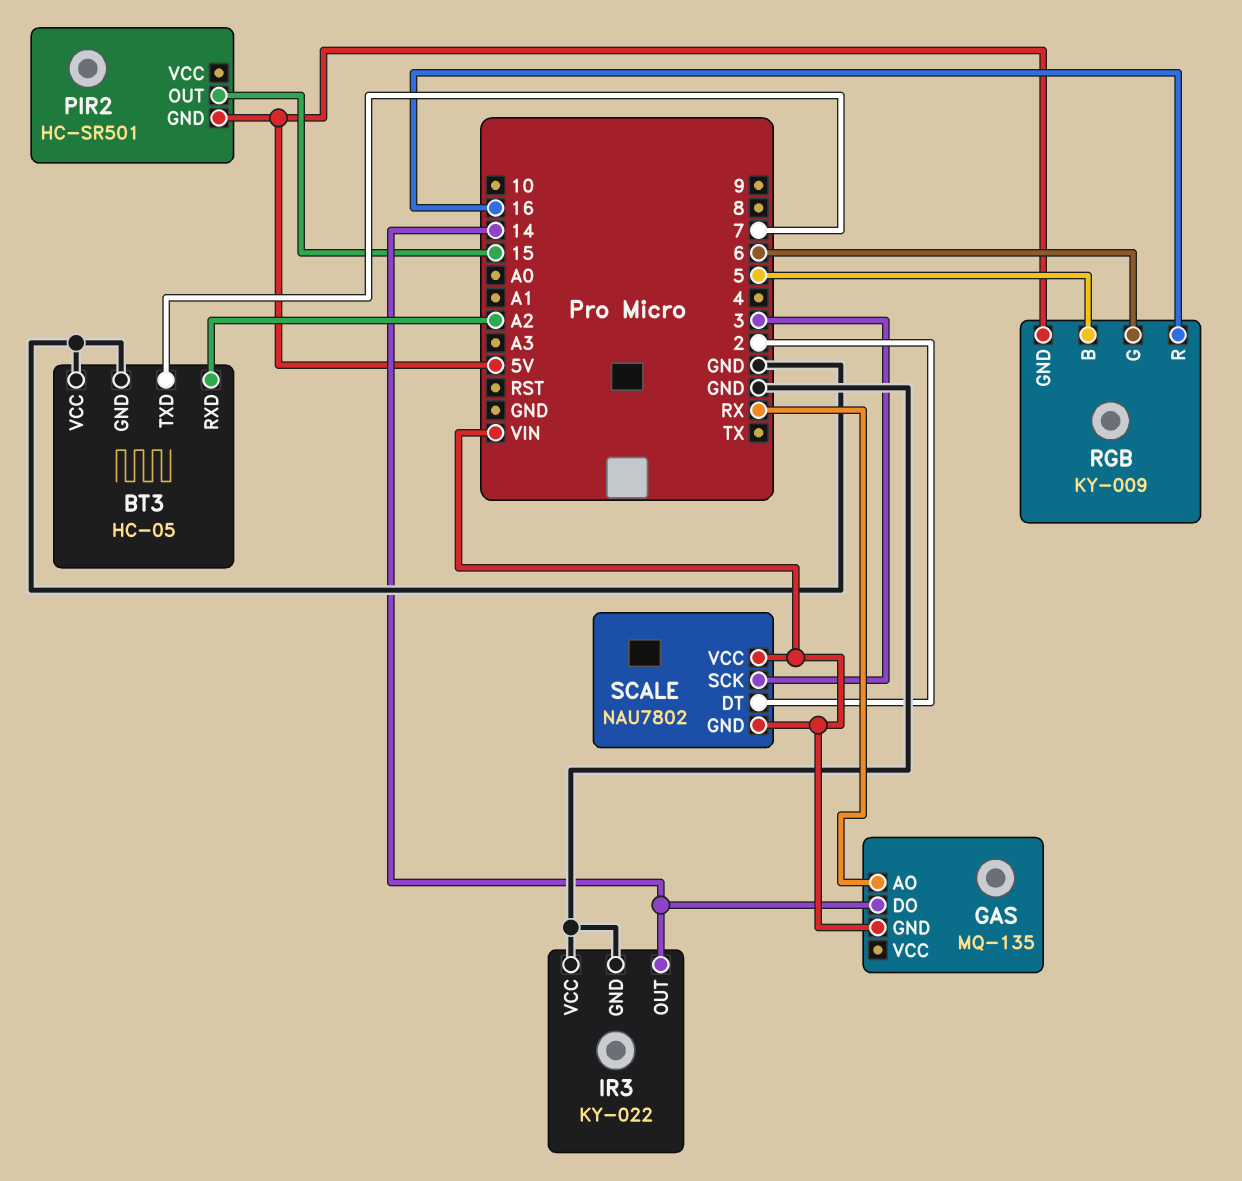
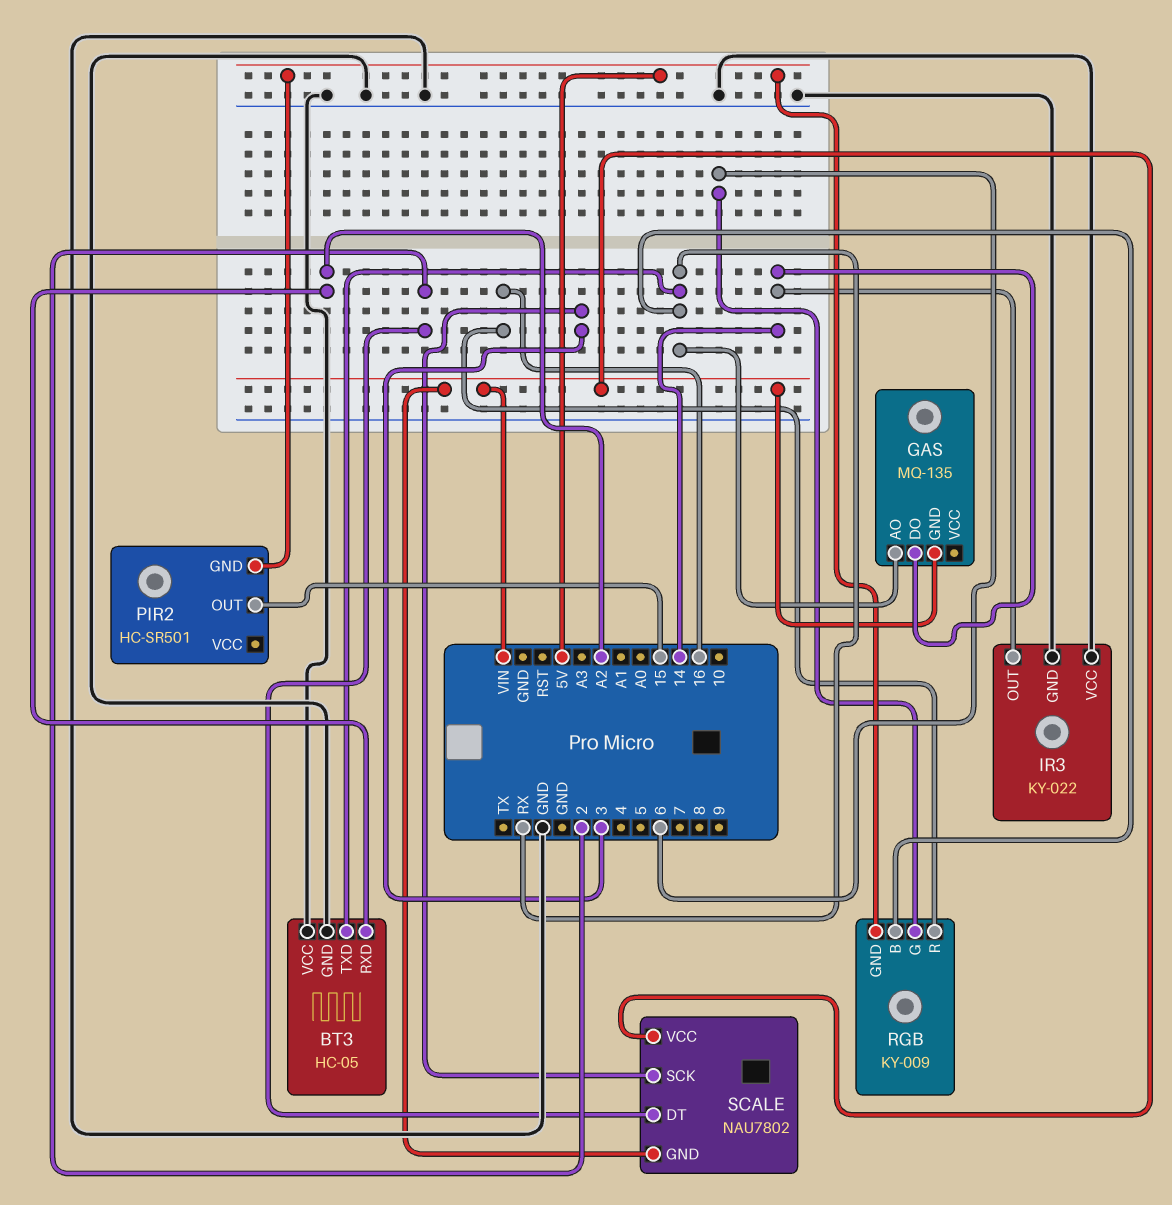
BT3 pin TXD: 7 -> RX
RGB pin B: 5 -> RX

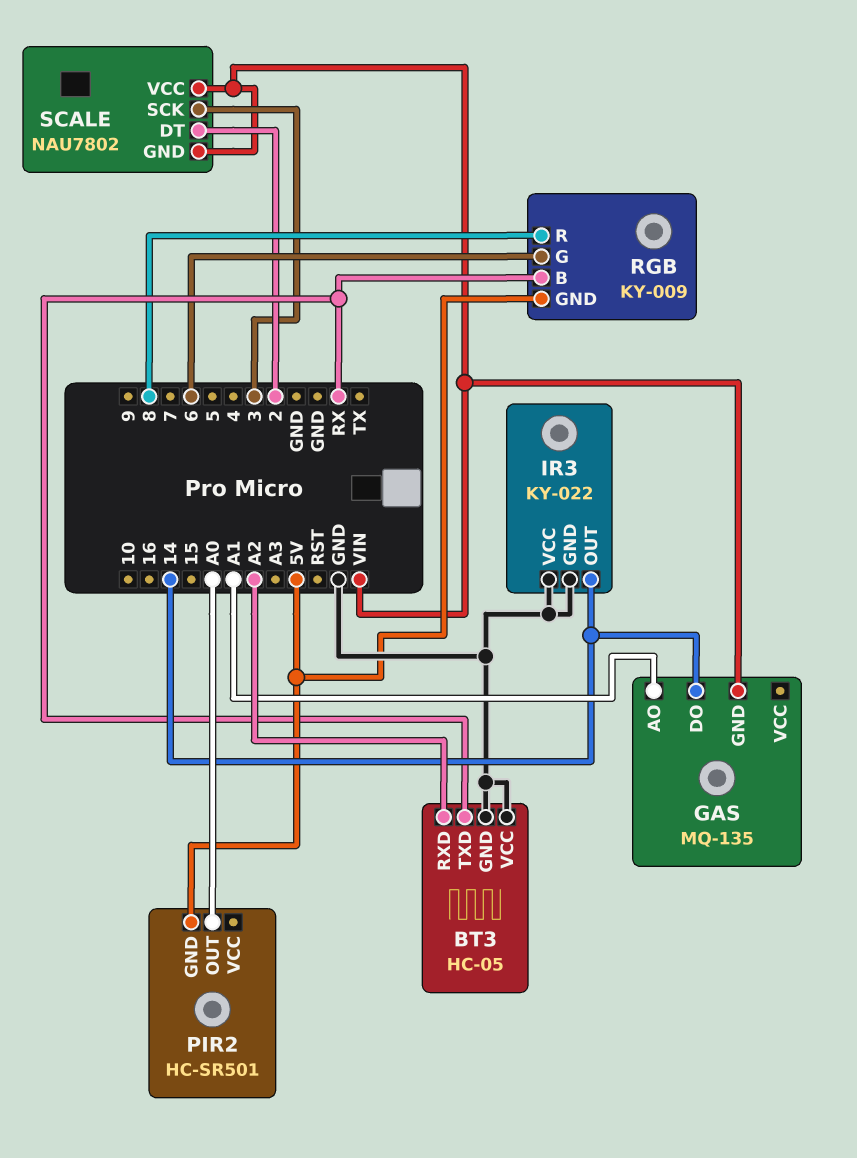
GAS pin AO: RX -> A1
PIR2 pin OUT: 15 -> A0
RGB pin R: 16 -> 8

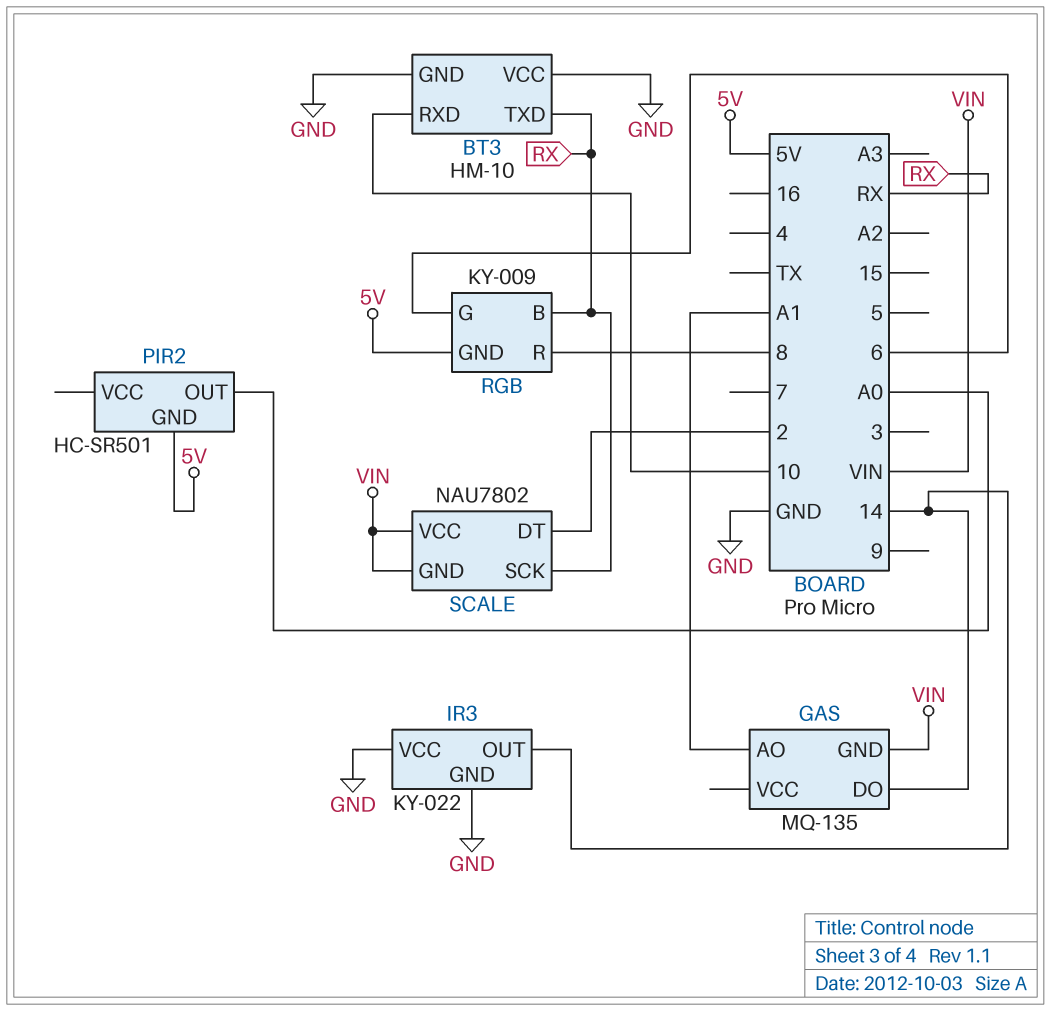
BT3: HC-05 -> HM-10
BT3 pin RXD: A2 -> 10
SCALE pin SCK: 3 -> RX

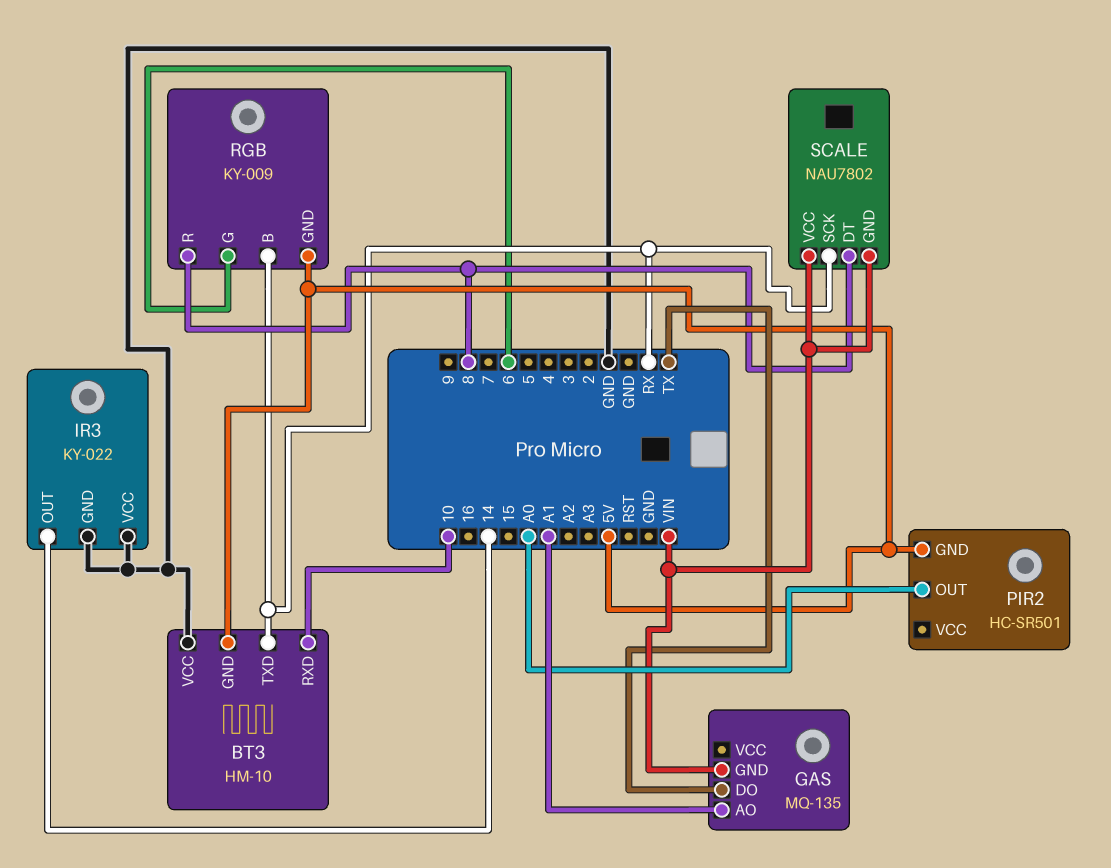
BT3 pin GND: GND -> 5V
GAS pin DO: 14 -> TX
SCALE pin DT: 2 -> 8

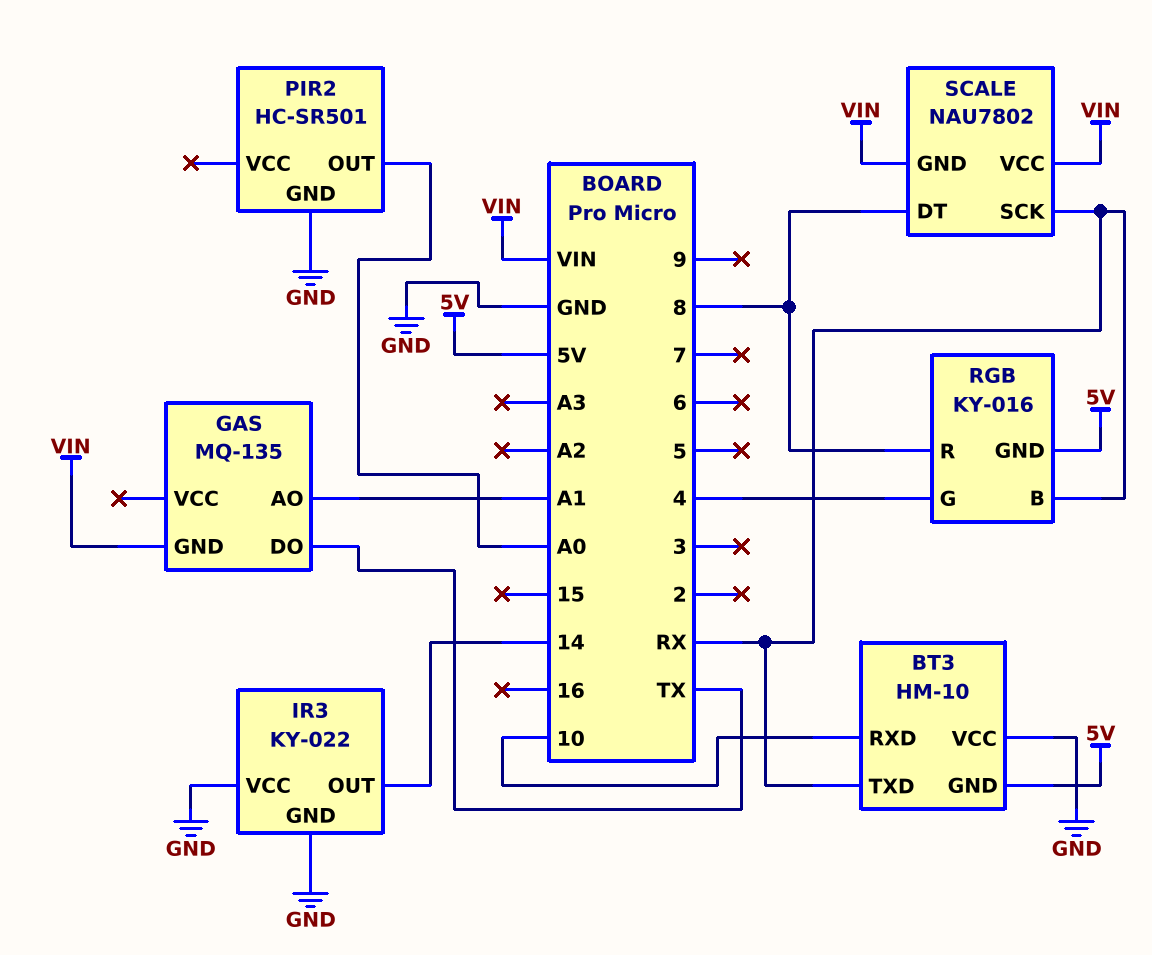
PIR2 pin GND: 5V -> GND
RGB: KY-009 -> KY-016
RGB pin G: 6 -> 4

